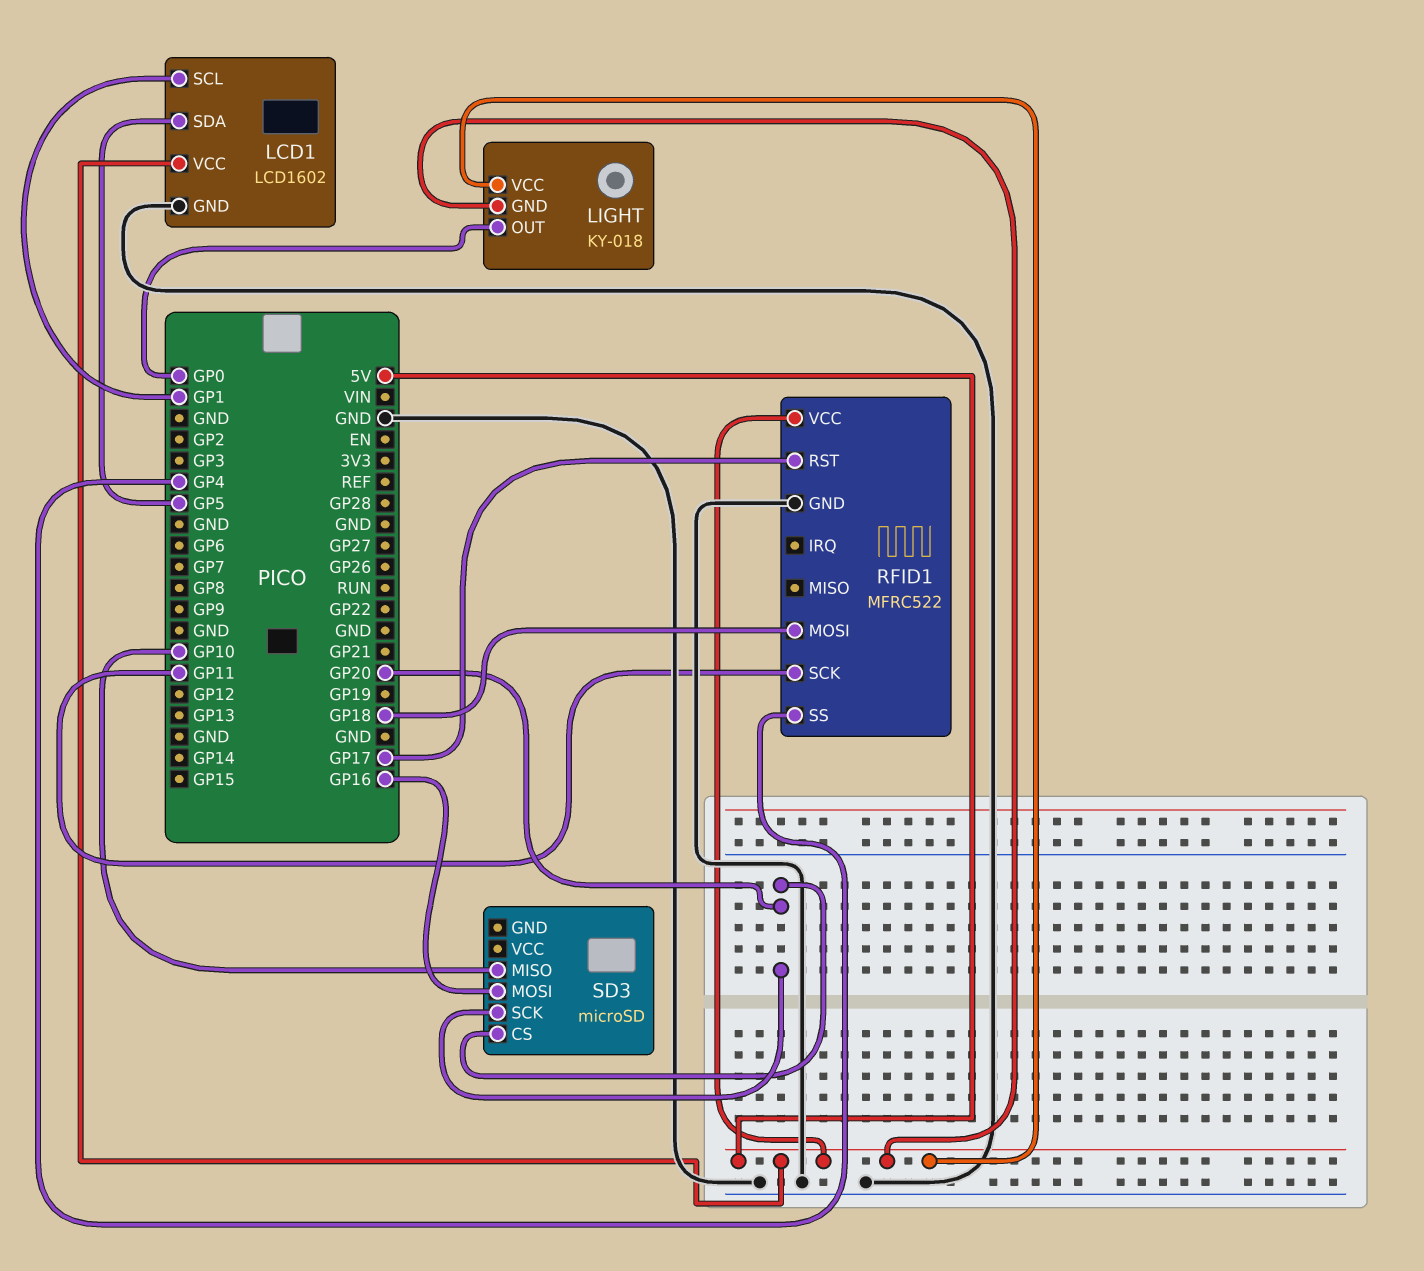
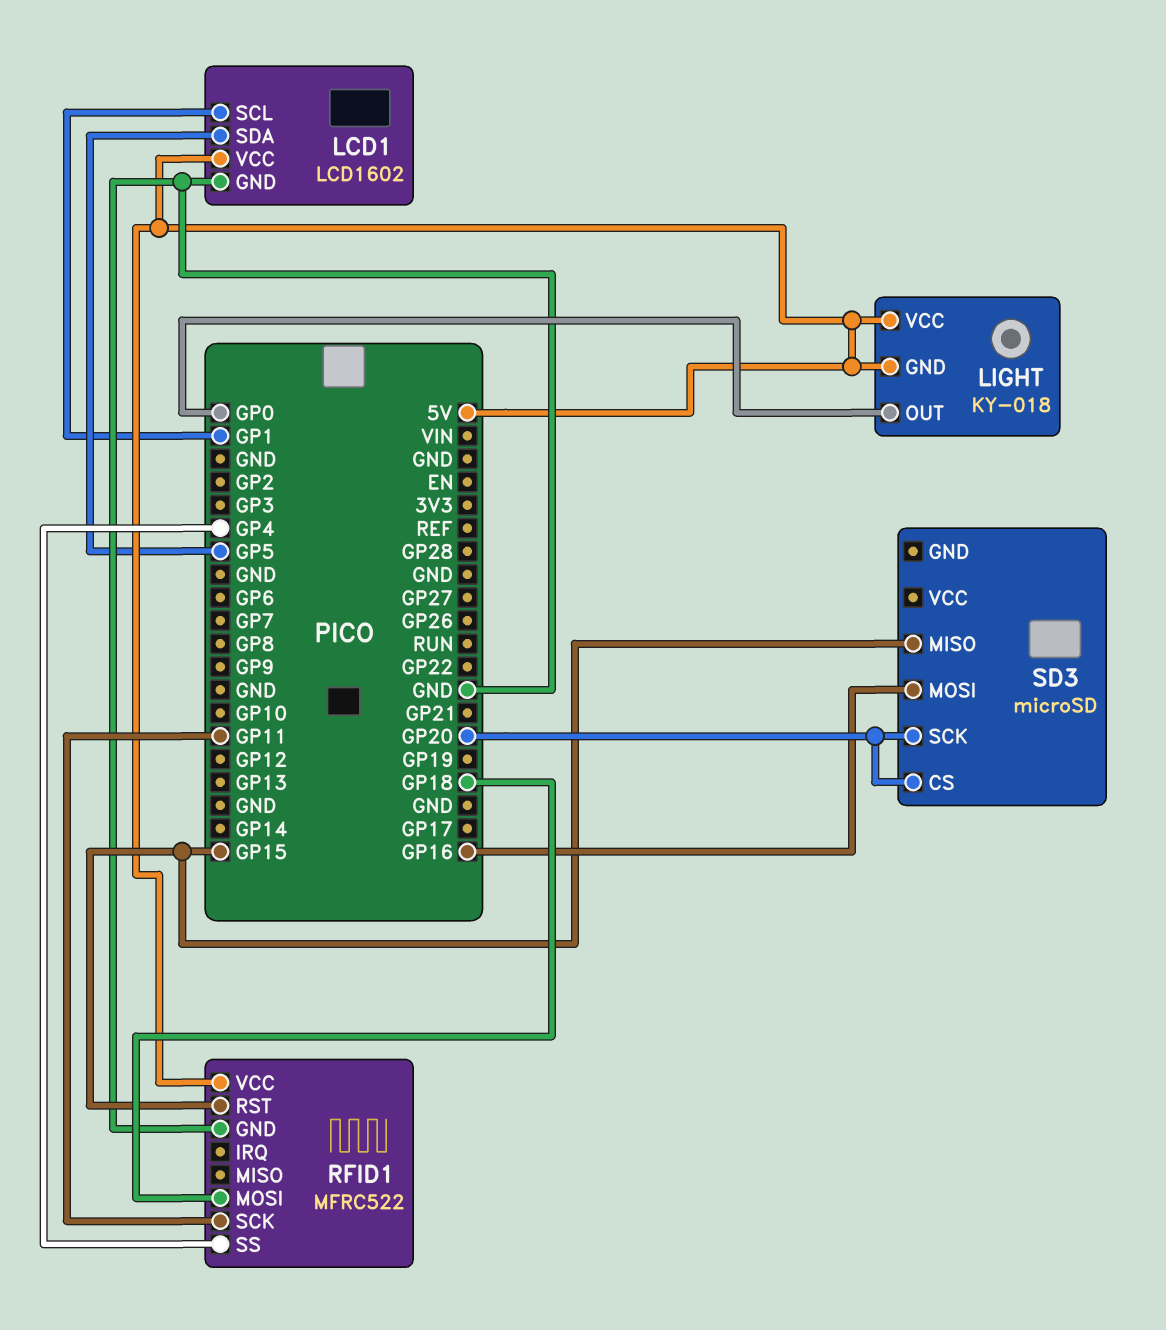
RFID1 pin RST: GP17 -> GP15
SD3 pin MISO: GP10 -> GP15

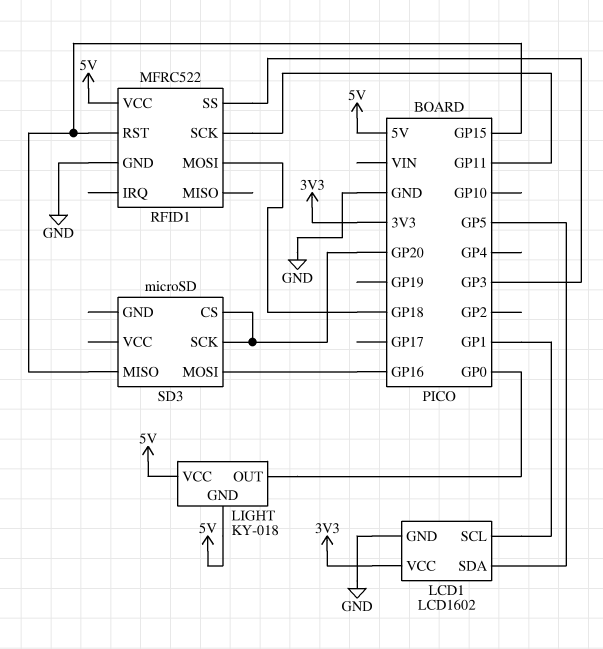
LCD1 pin VCC: 5V -> 3V3
RFID1 pin SS: GP4 -> GP3

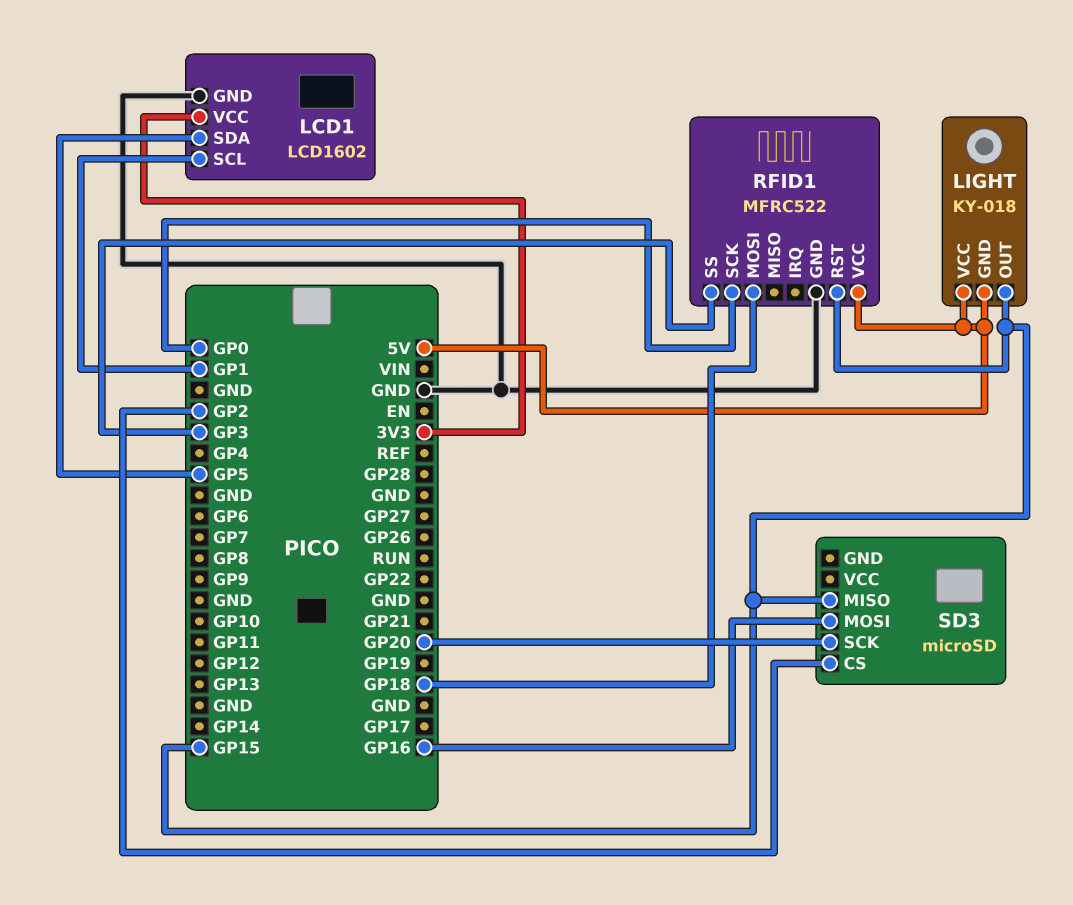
LIGHT pin OUT: GP0 -> GP15
RFID1 pin SCK: GP11 -> GP0
SD3 pin CS: GP20 -> GP2

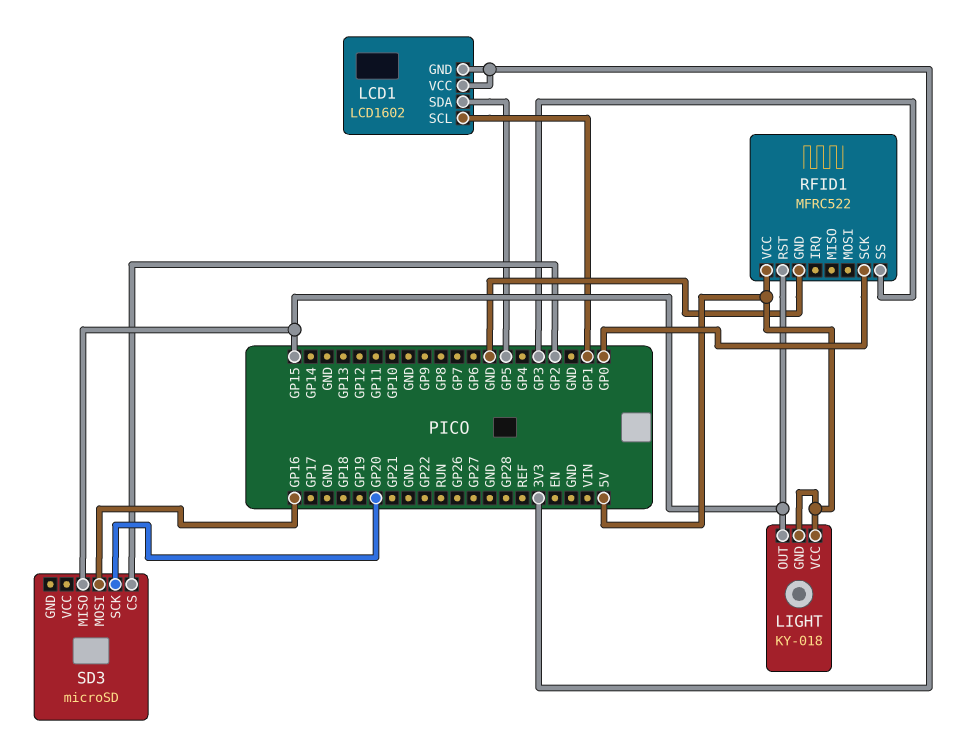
LCD1 pin GND: GND -> 3V3
RFID1 pin MOSI: GP18 -> none

